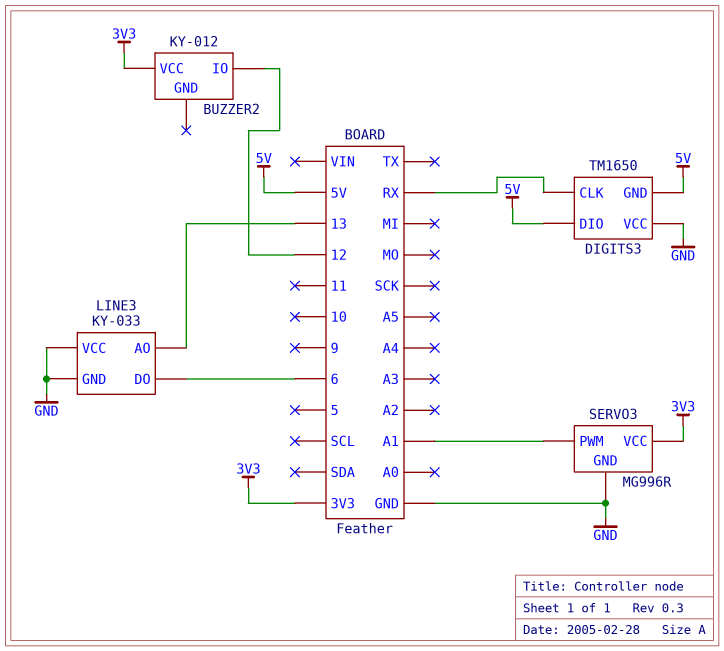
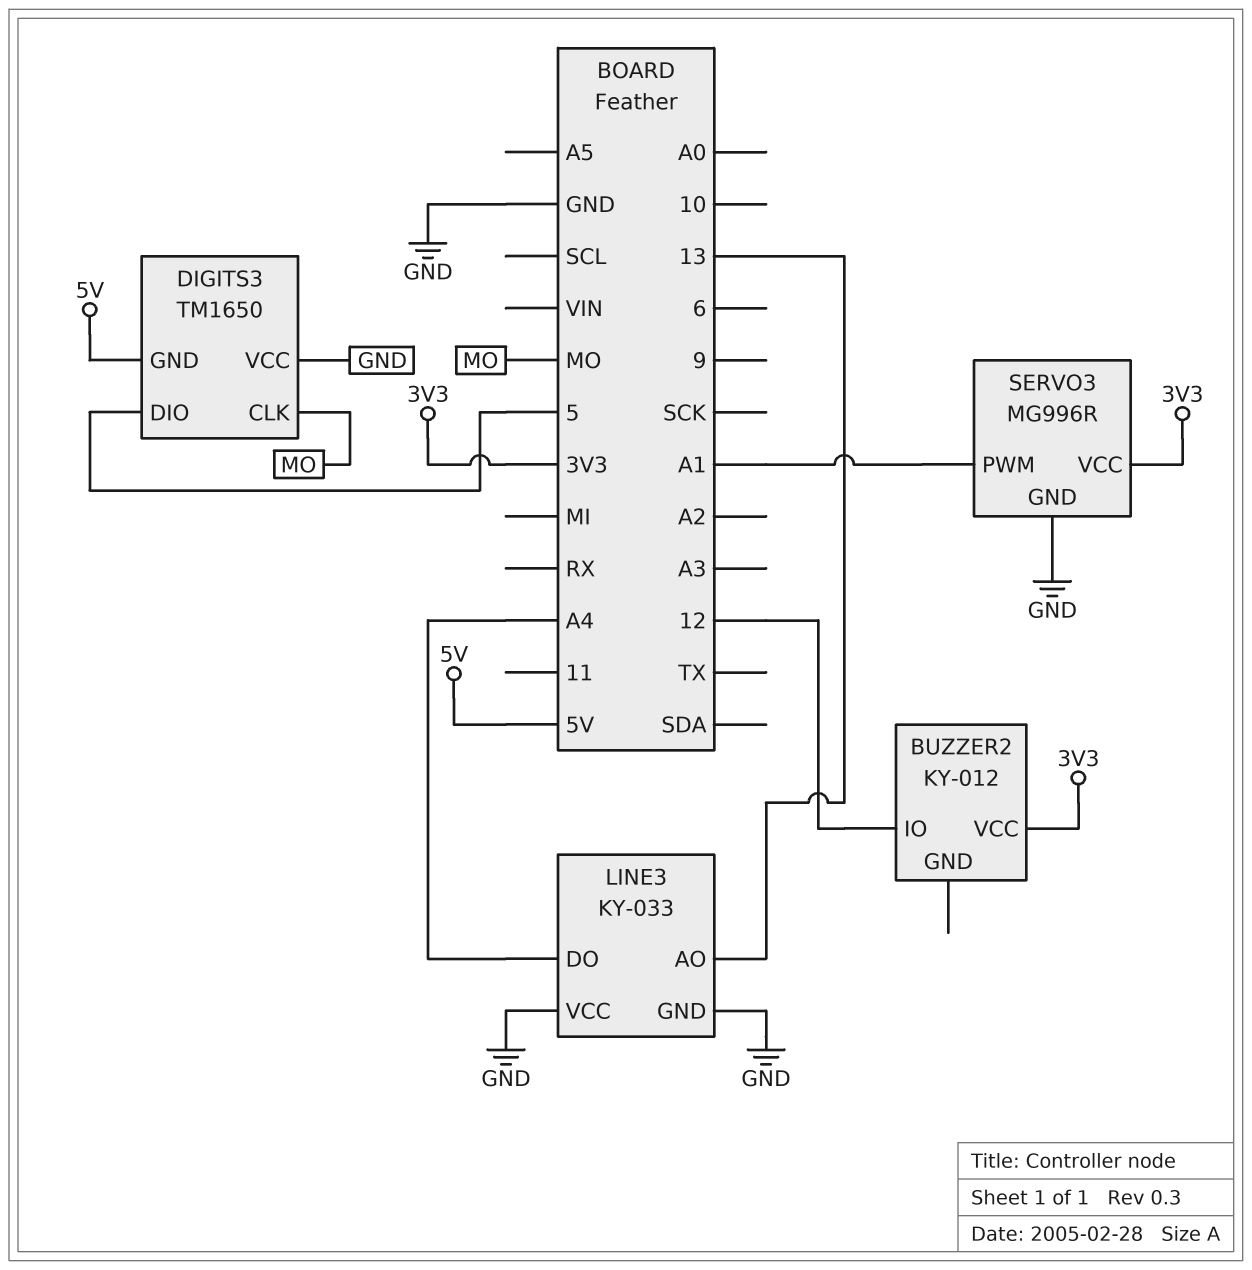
DIGITS3 pin CLK: RX -> MO
DIGITS3 pin DIO: 5V -> 5
LINE3 pin DO: 6 -> A4

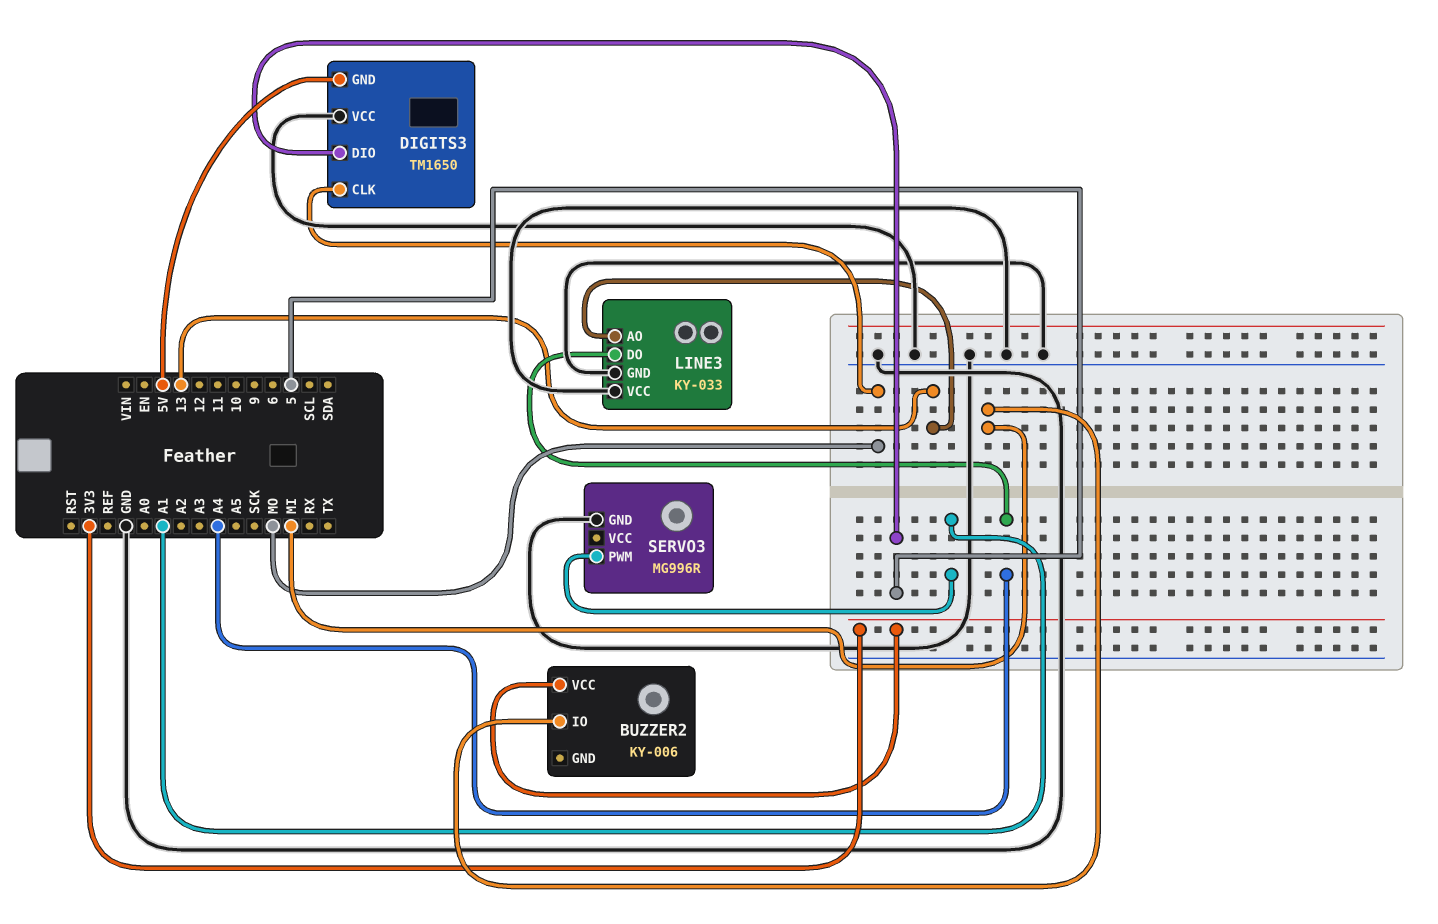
BUZZER2: KY-012 -> KY-006
BUZZER2 pin IO: 12 -> MI
SERVO3 pin VCC: 3V3 -> none

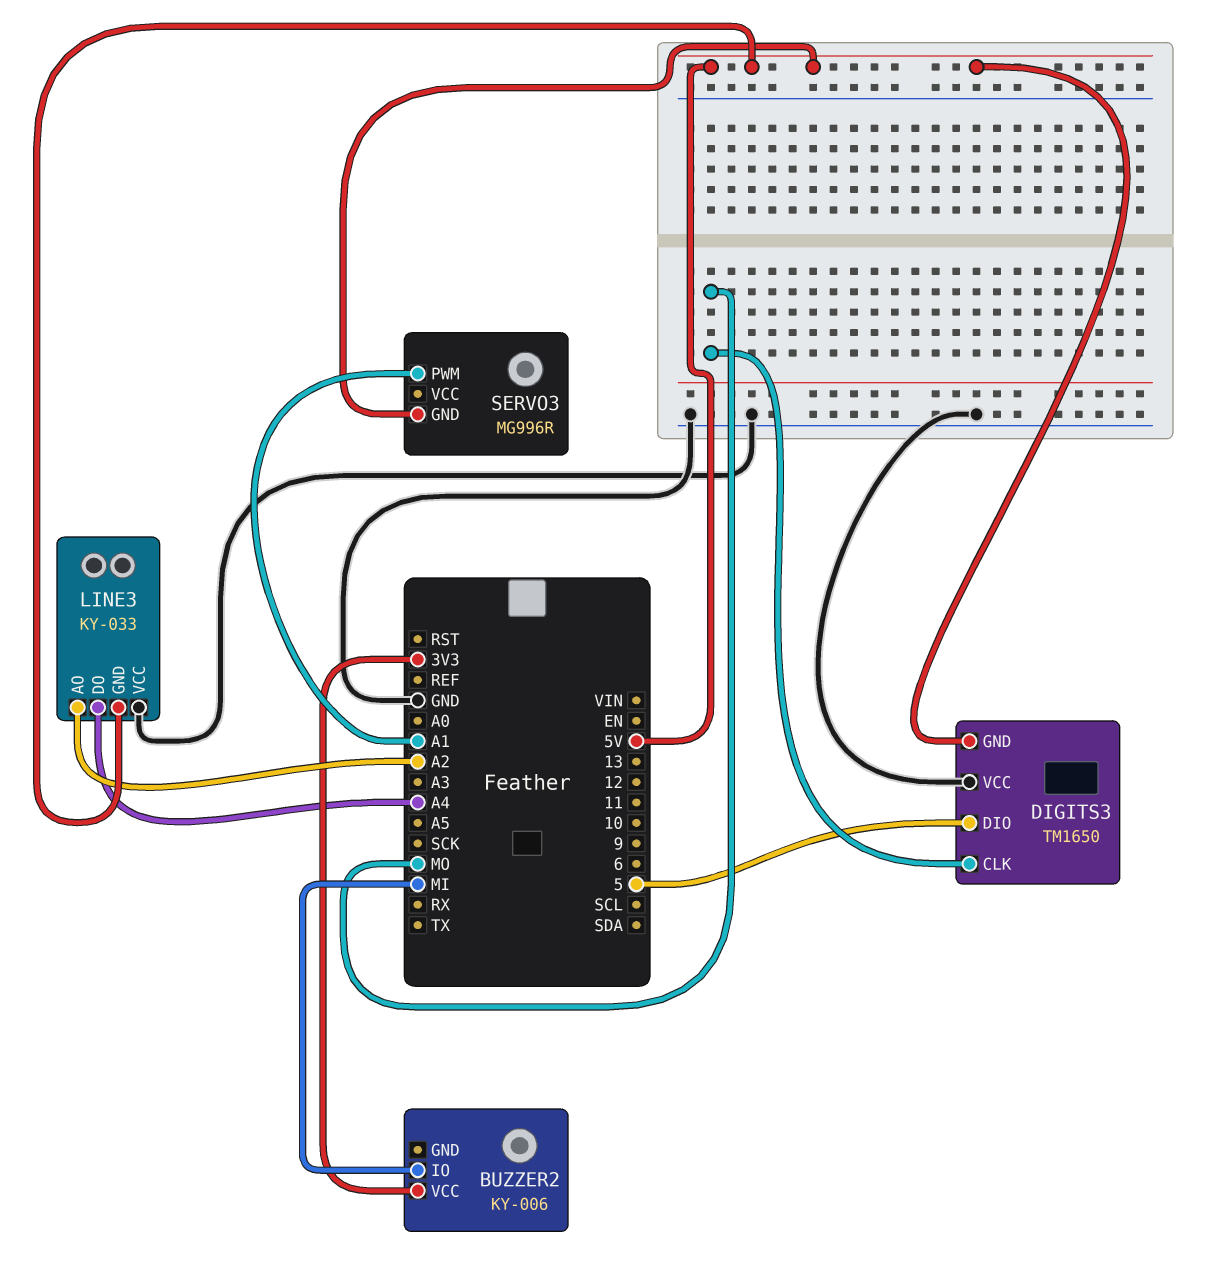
LINE3 pin AO: 13 -> A2
LINE3 pin GND: GND -> 5V
SERVO3 pin GND: GND -> 5V

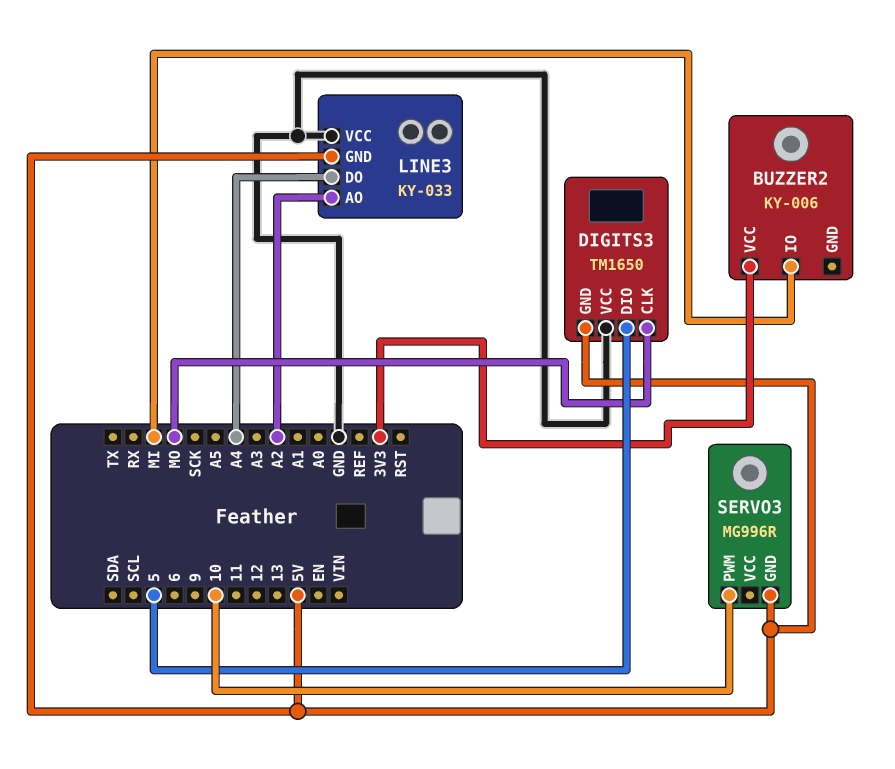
SERVO3 pin PWM: A1 -> 10

